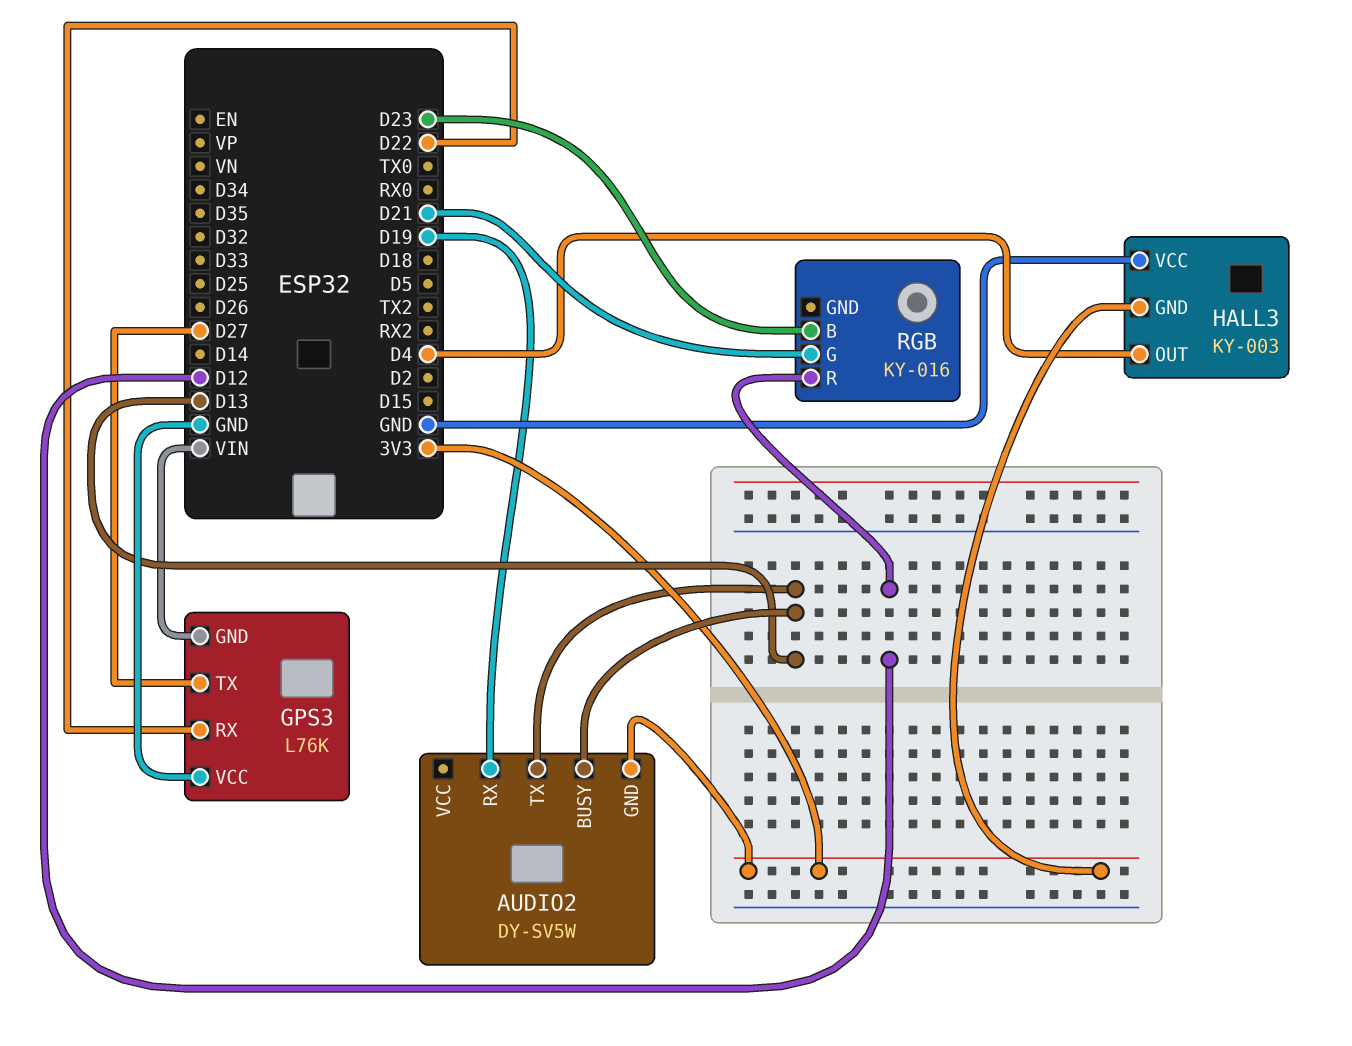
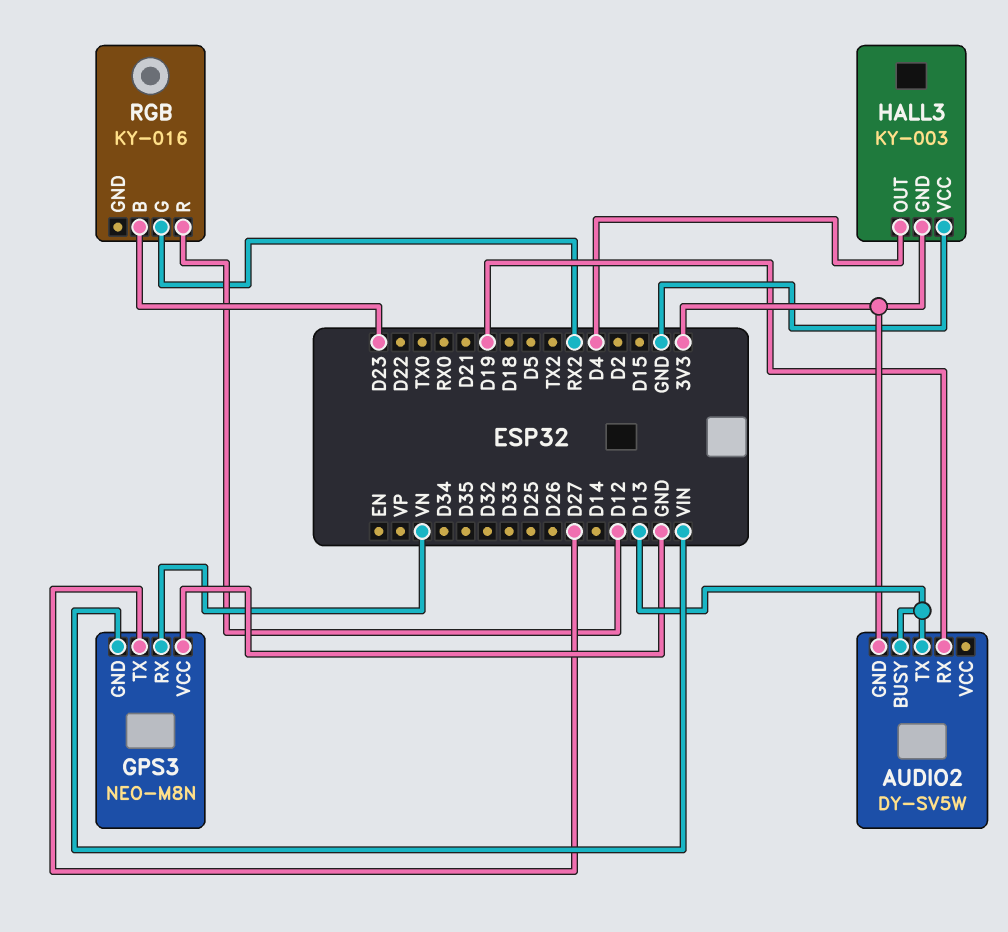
GPS3: L76K -> NEO-M8N
GPS3 pin RX: D22 -> VN
RGB pin G: D21 -> RX2

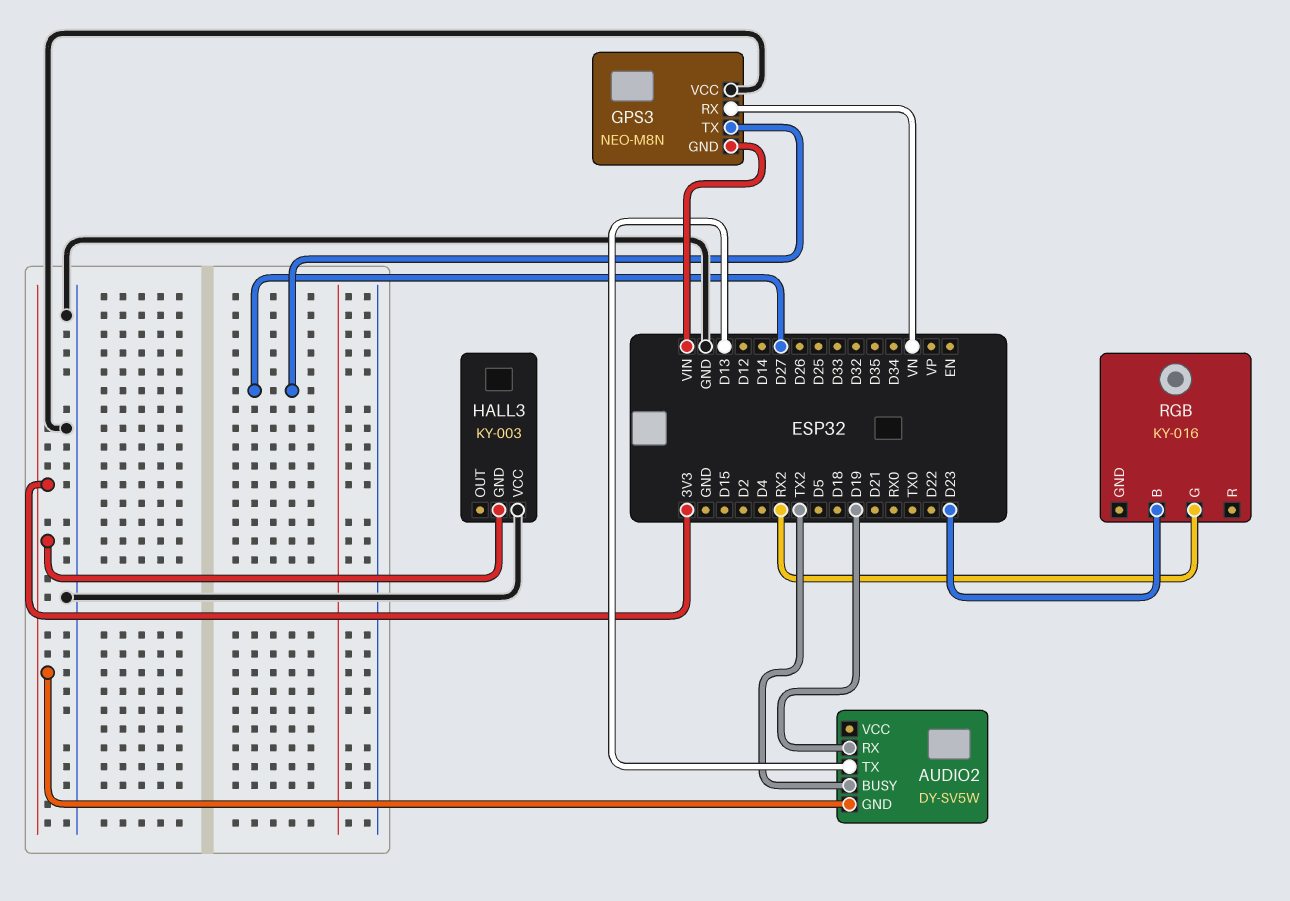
AUDIO2 pin BUSY: D13 -> TX2
HALL3 pin OUT: D4 -> none
RGB pin R: D12 -> none

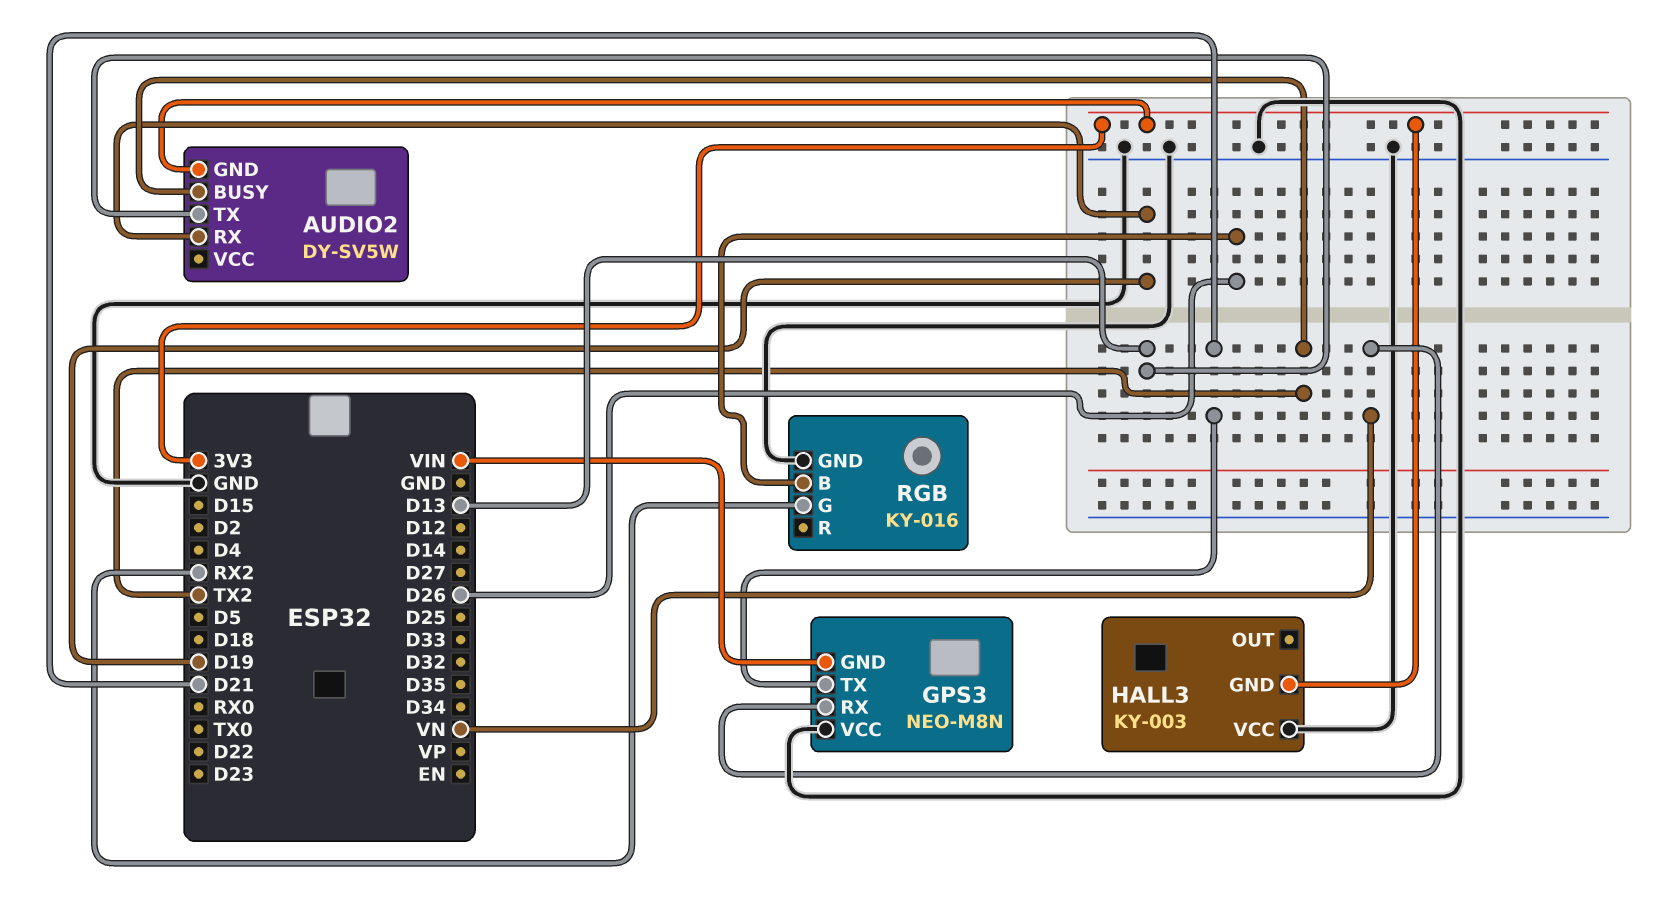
GPS3 pin TX: D27 -> D21
RGB pin B: D23 -> D26
RGB pin GND: none -> GND

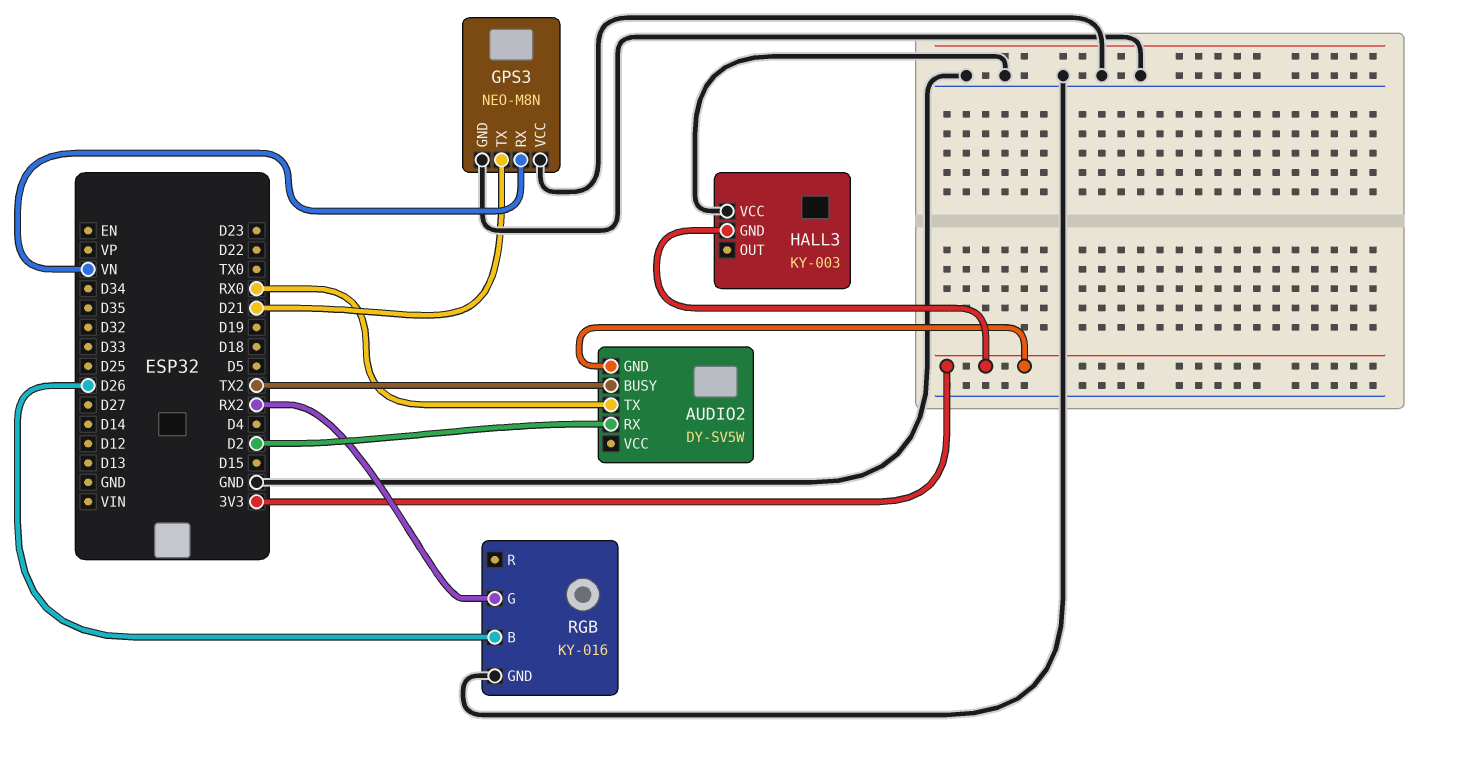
AUDIO2 pin RX: D19 -> D2
AUDIO2 pin TX: D13 -> RX0
GPS3 pin GND: VIN -> GND

